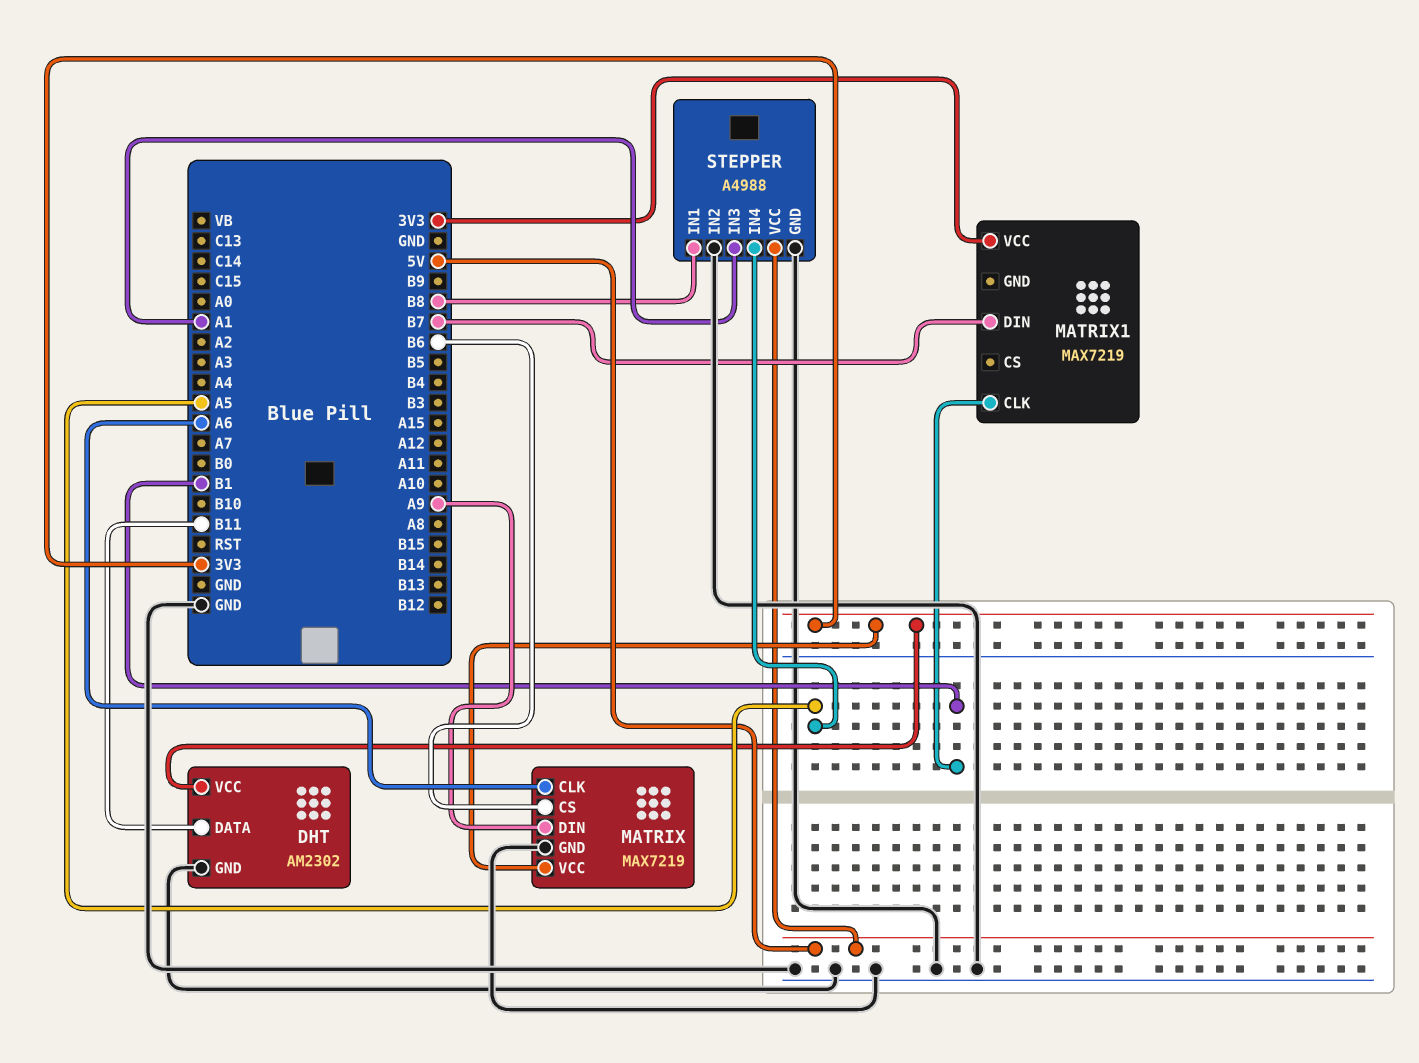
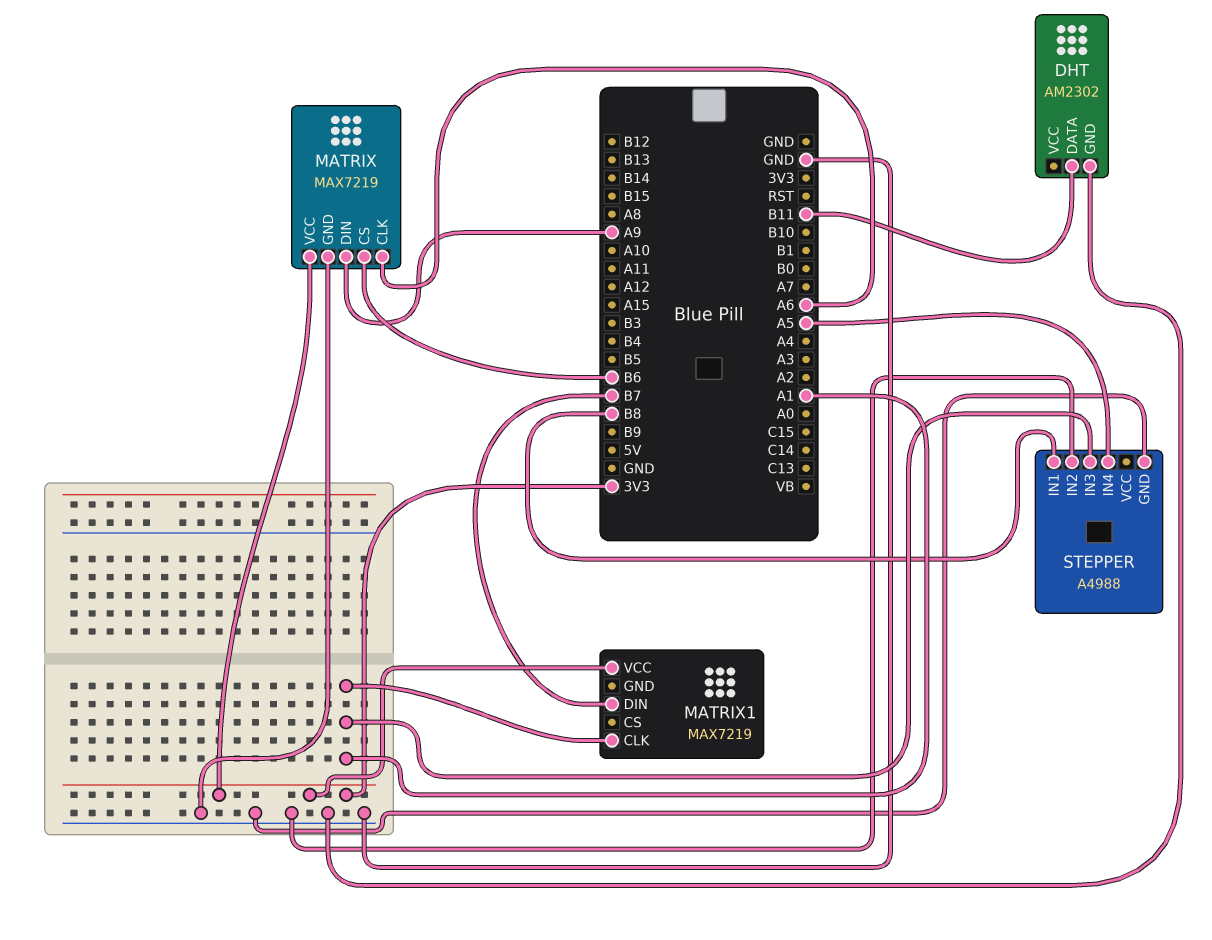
DHT pin VCC: 3V3 -> none
MATRIX1 pin CLK: B1 -> A1
STEPPER pin VCC: 5V -> none

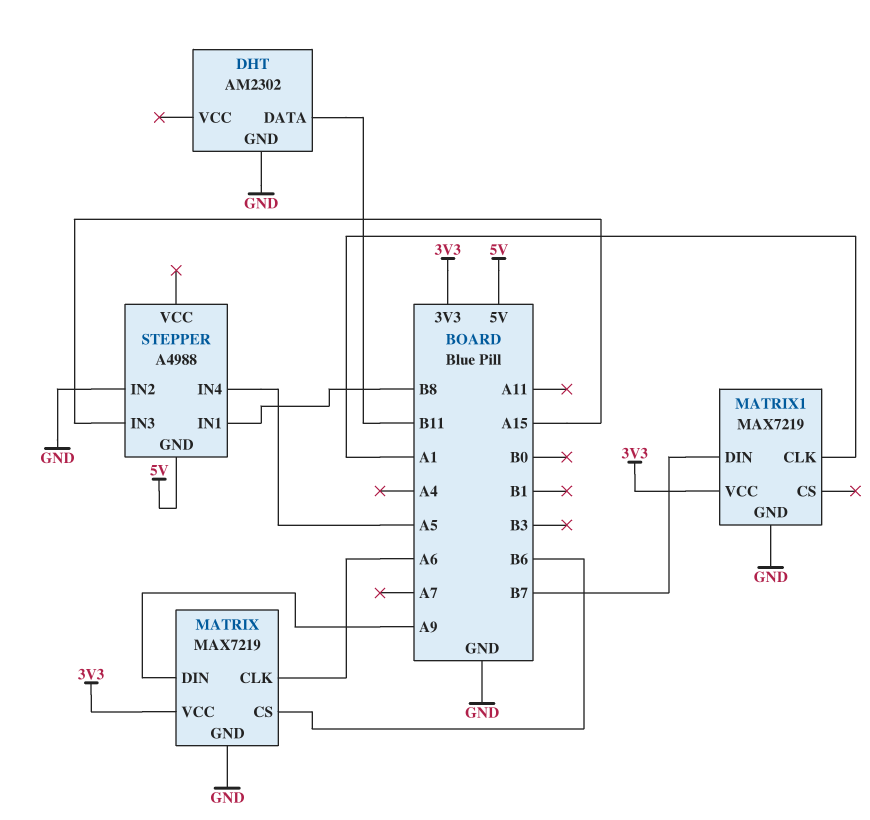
MATRIX1 pin GND: none -> GND
STEPPER pin GND: GND -> 5V
STEPPER pin IN3: A1 -> A15

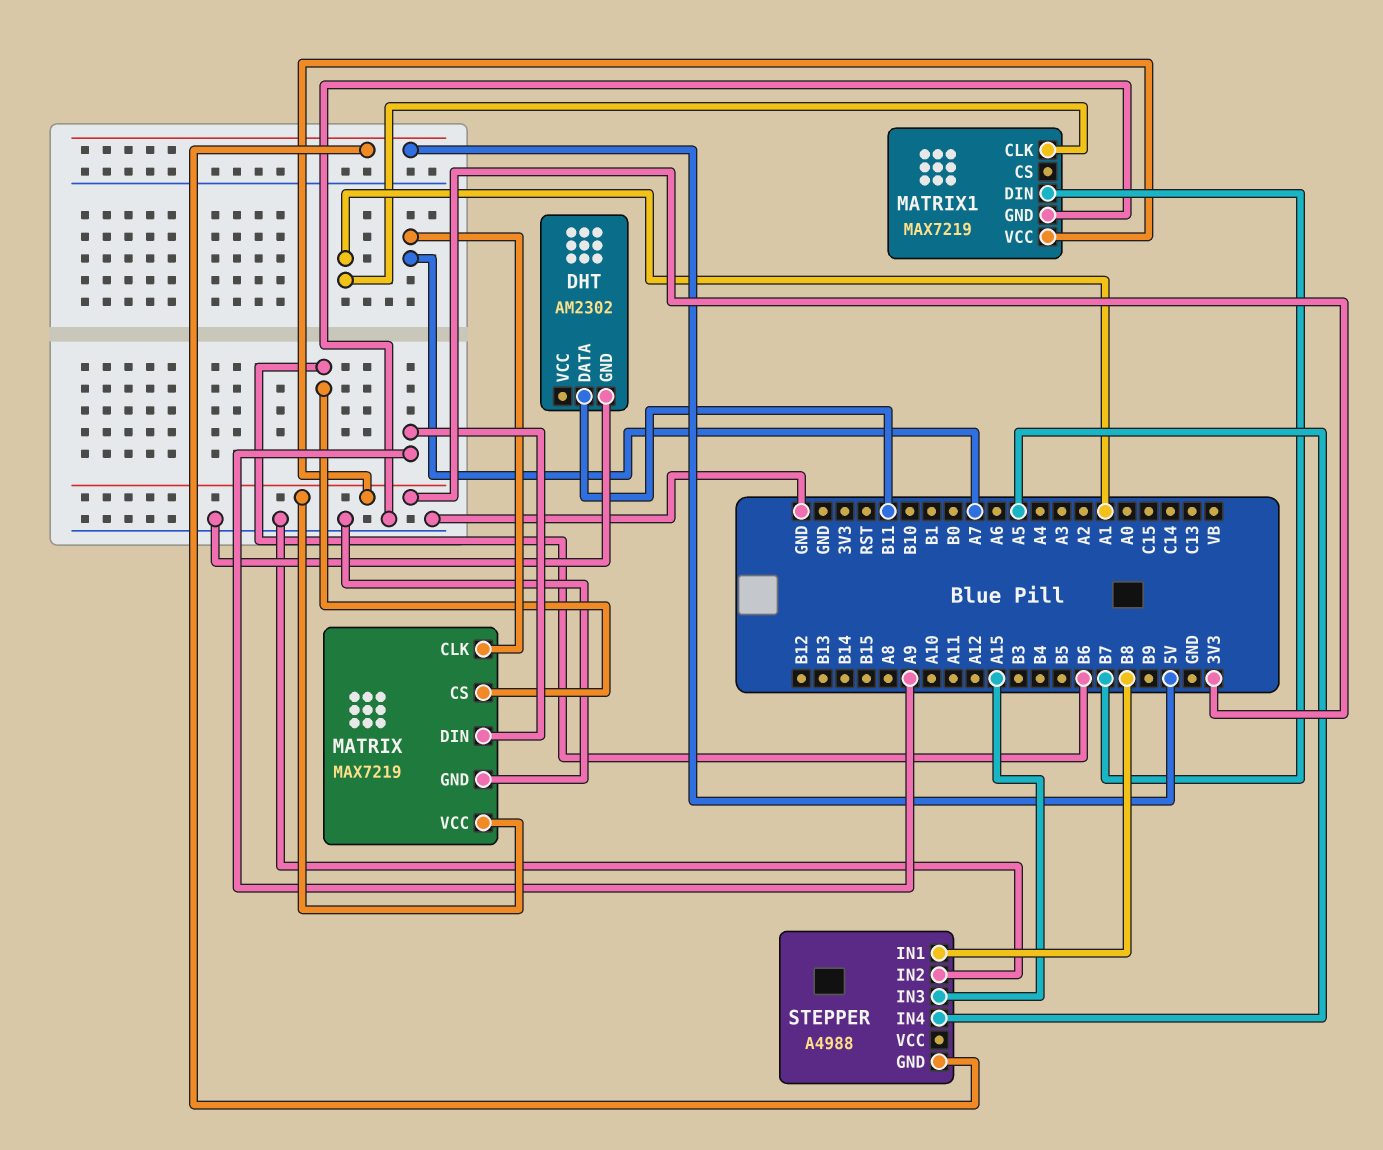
MATRIX pin CLK: A6 -> A7

